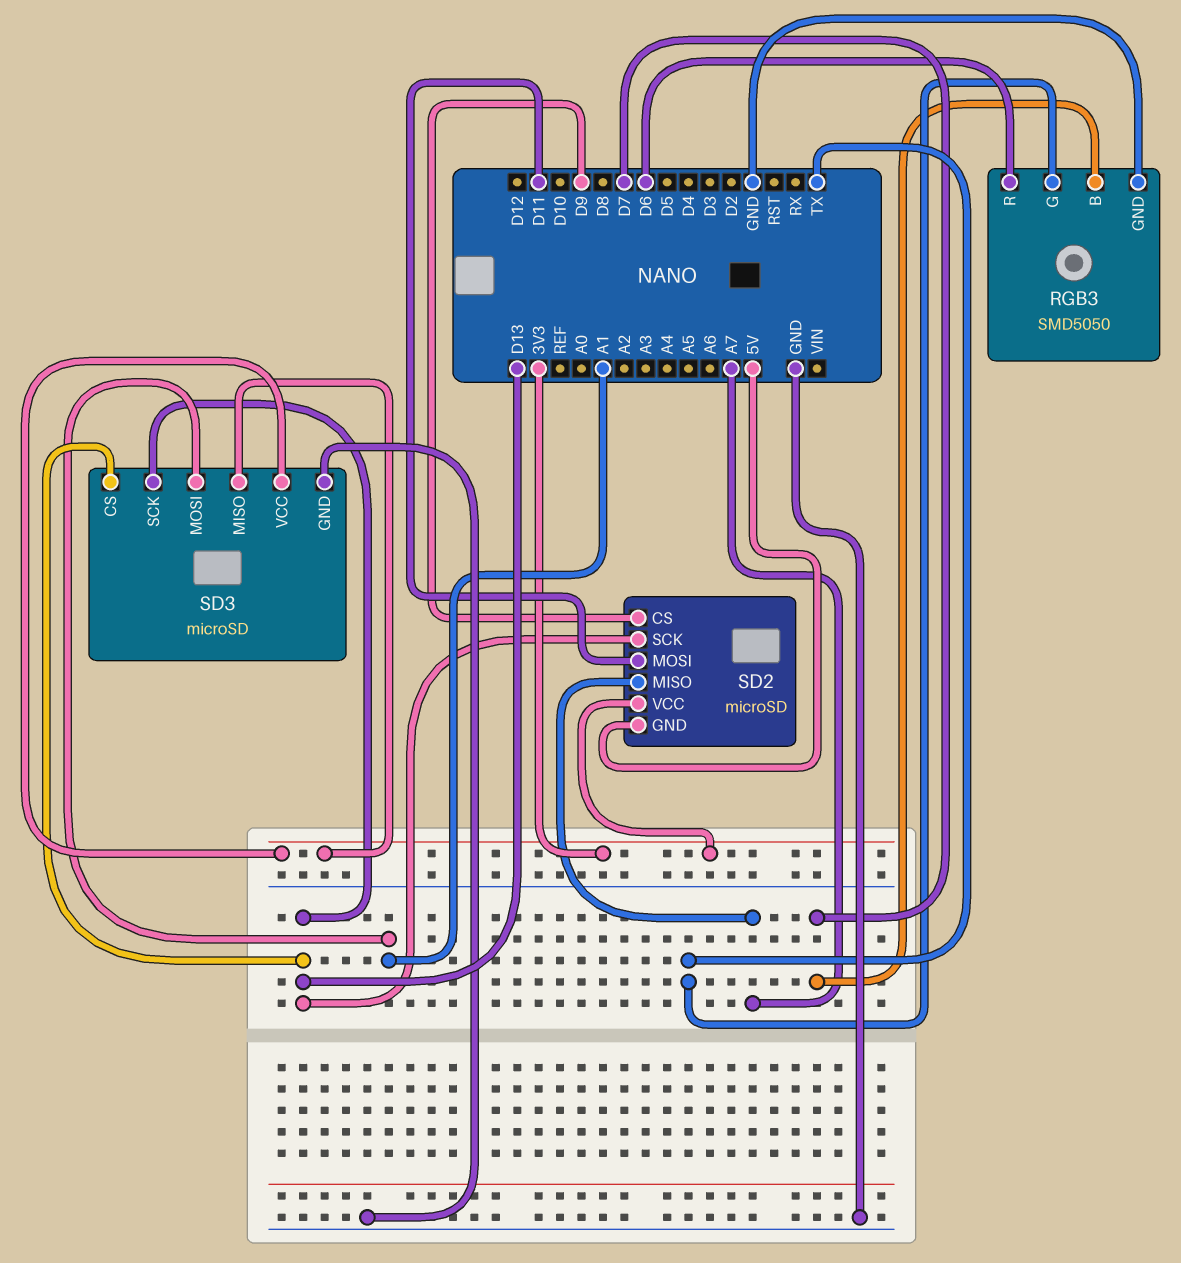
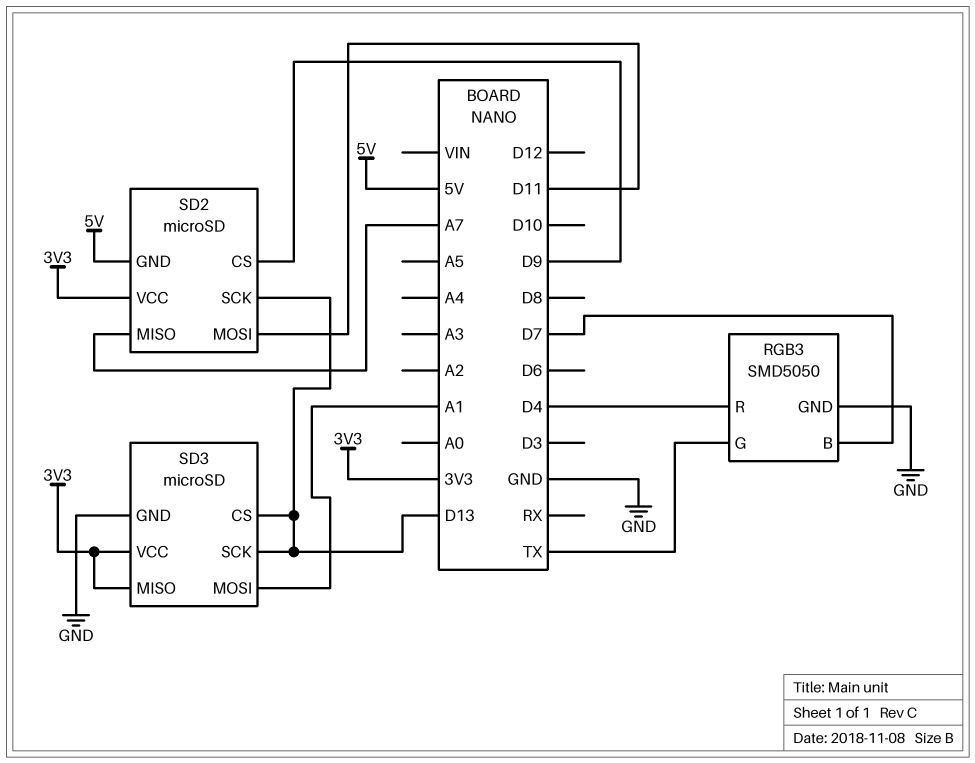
RGB3 pin R: D6 -> D4

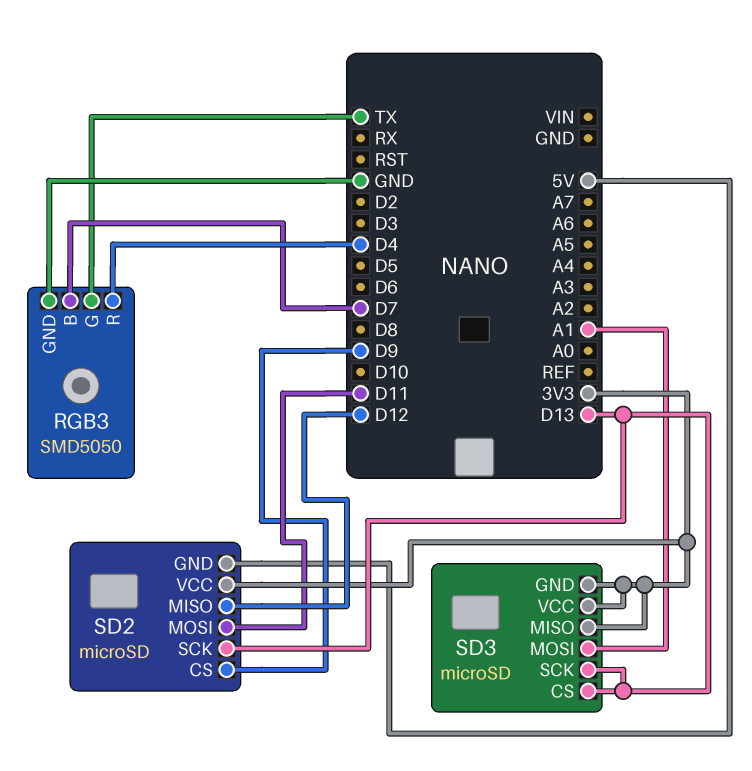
SD2 pin MISO: A7 -> D12
SD3 pin GND: GND -> 3V3

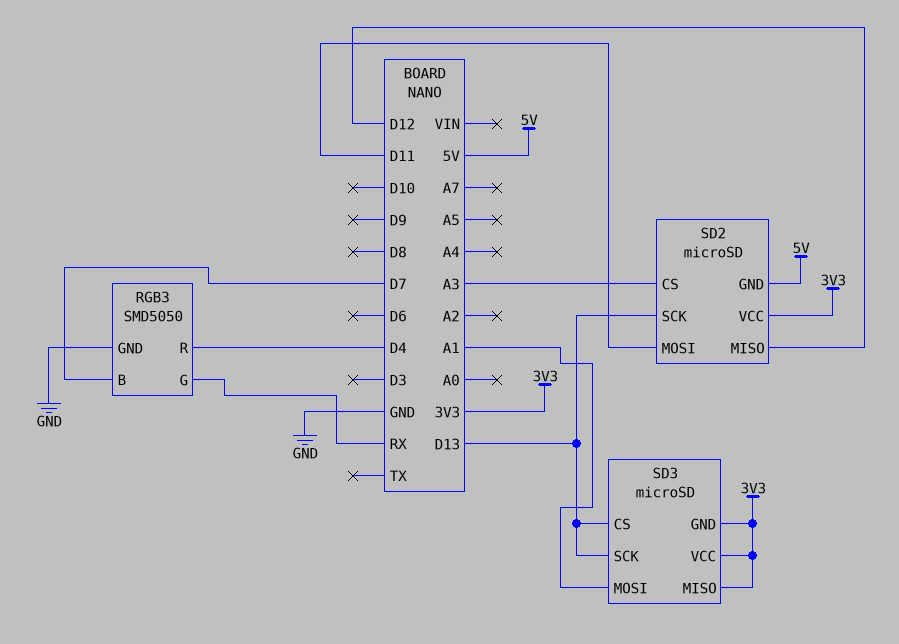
RGB3 pin G: TX -> RX
SD2 pin CS: D9 -> A3

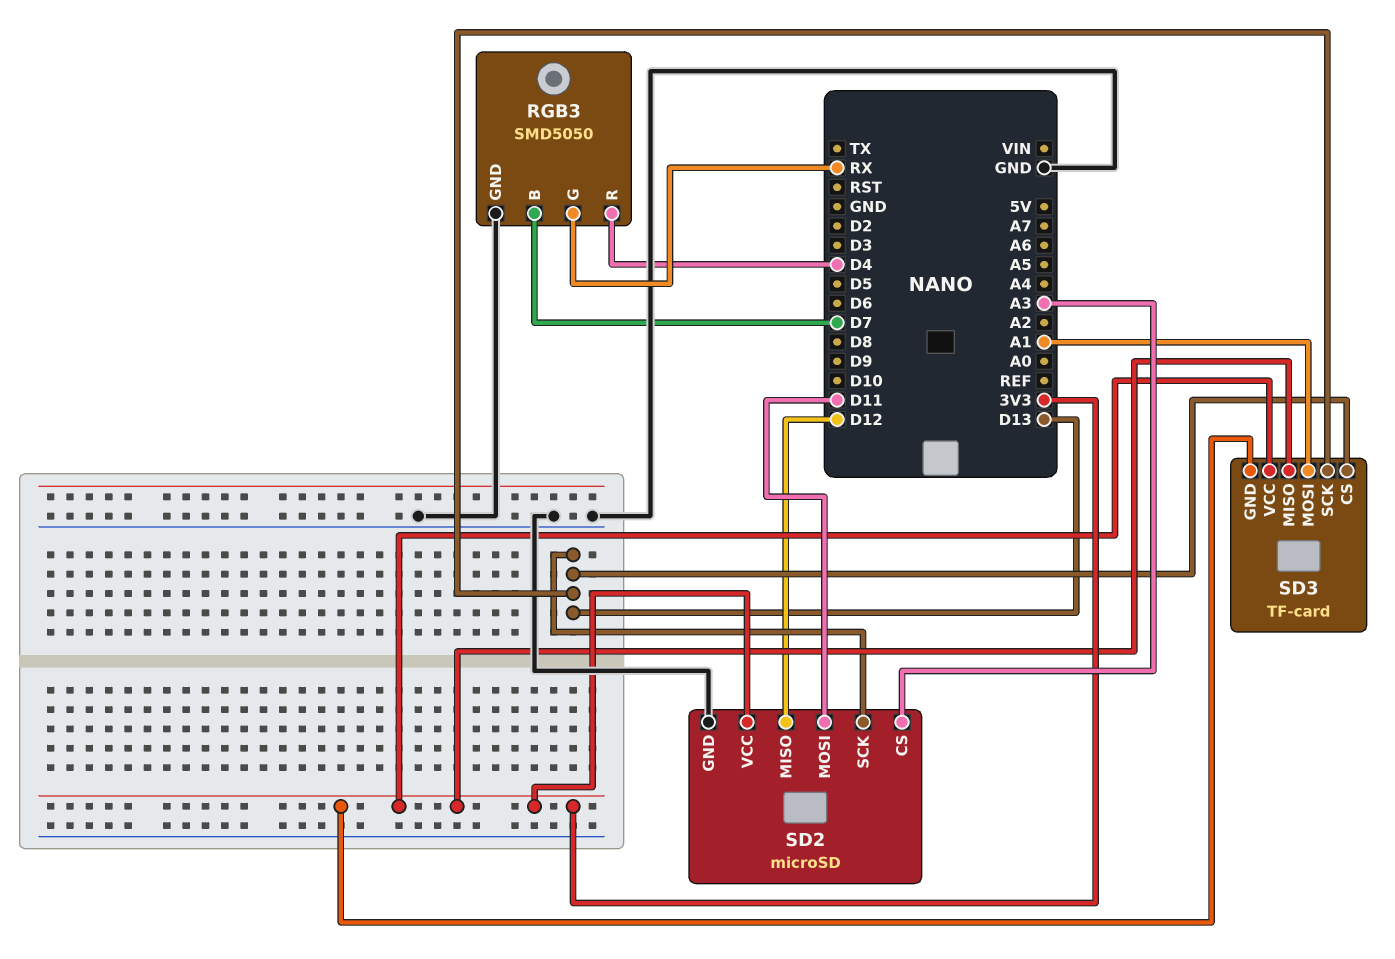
SD2 pin GND: 5V -> GND
SD3: microSD -> TF-card

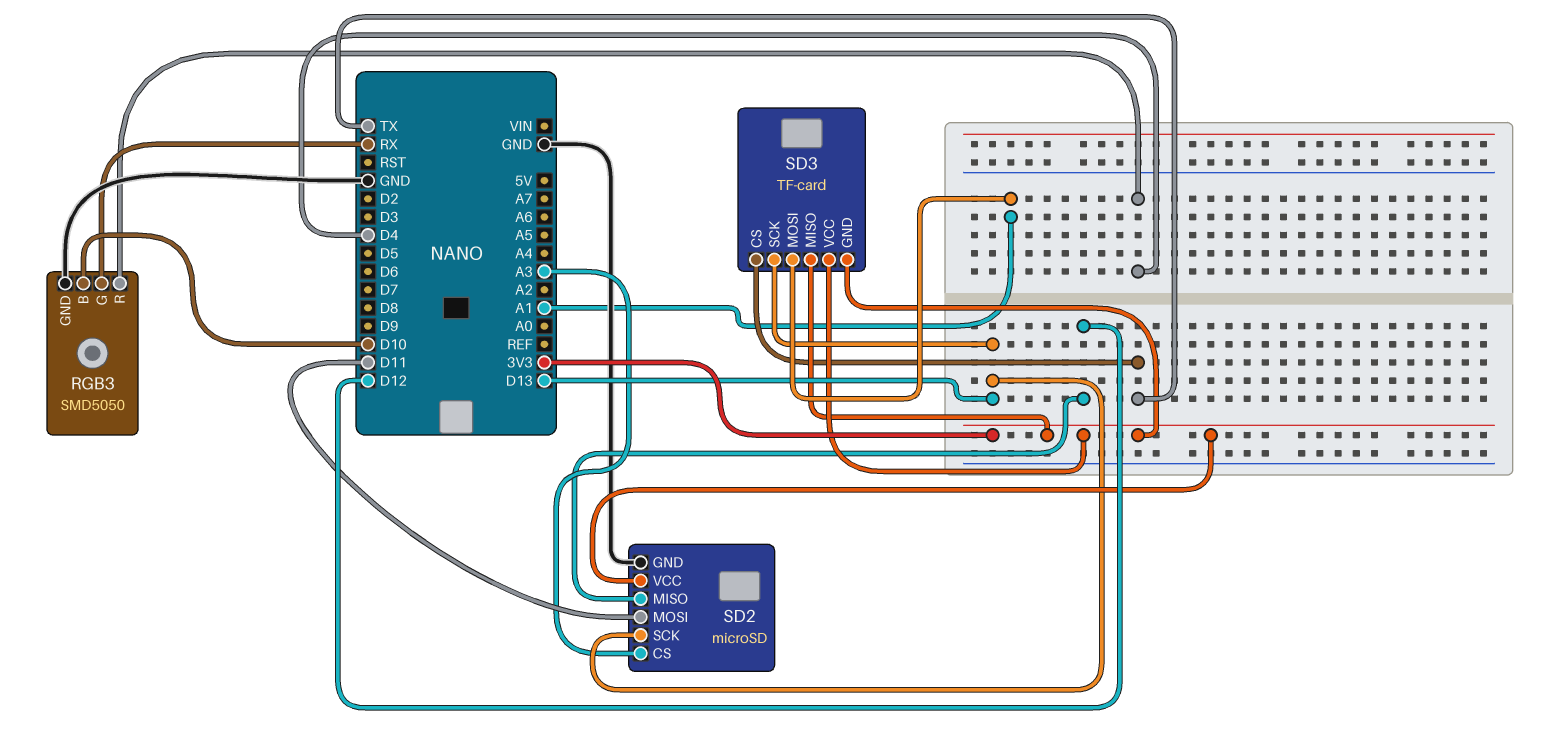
RGB3 pin B: D7 -> D10
SD3 pin CS: D13 -> TX

